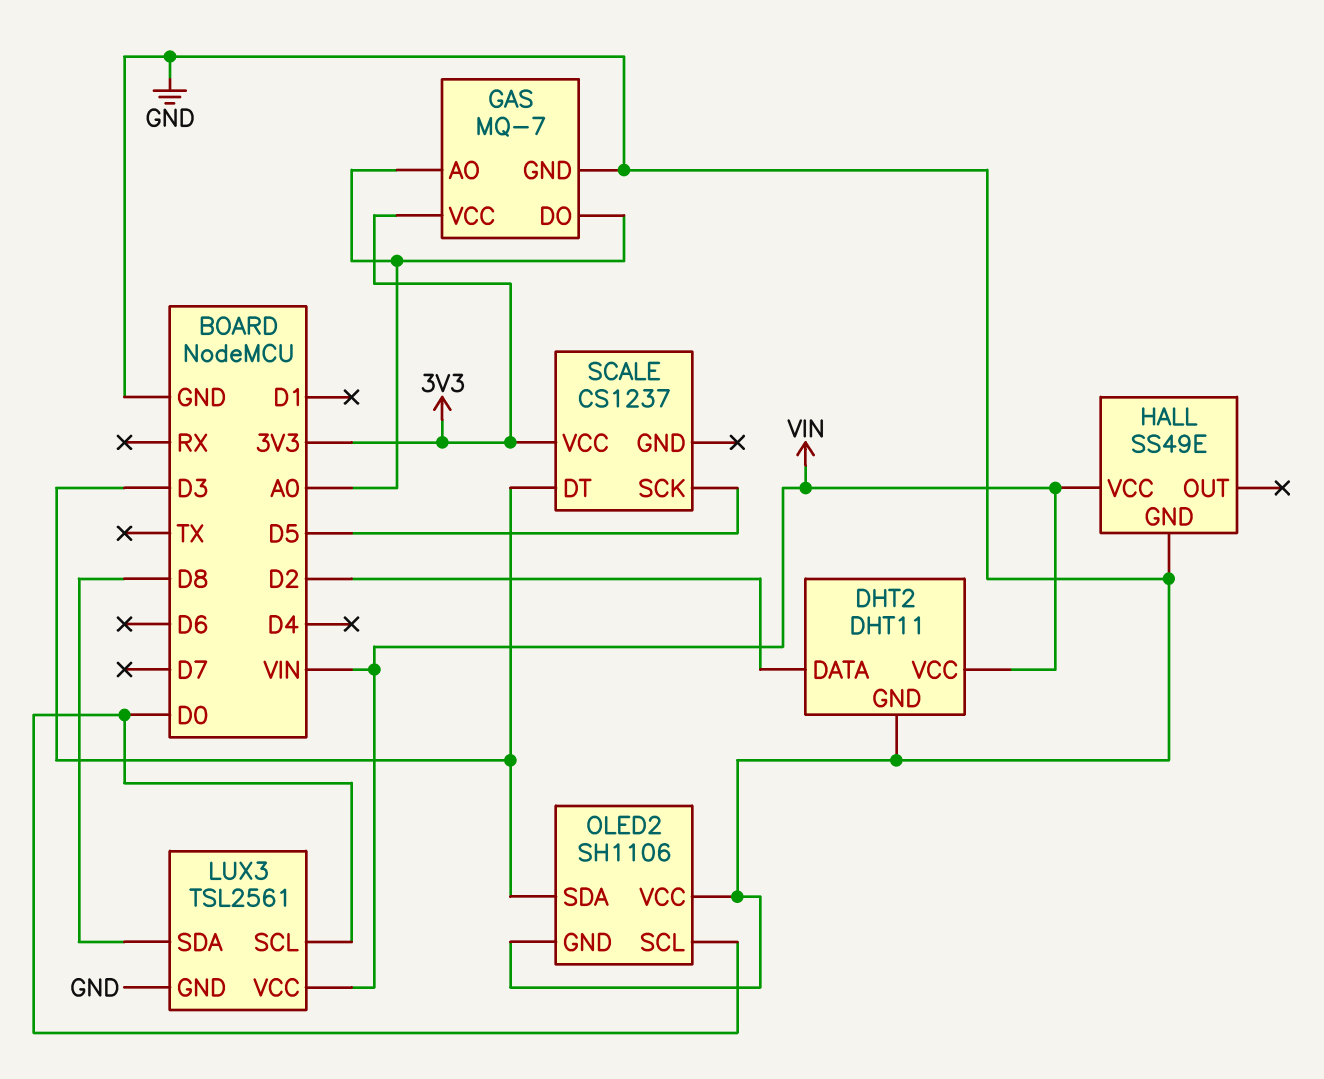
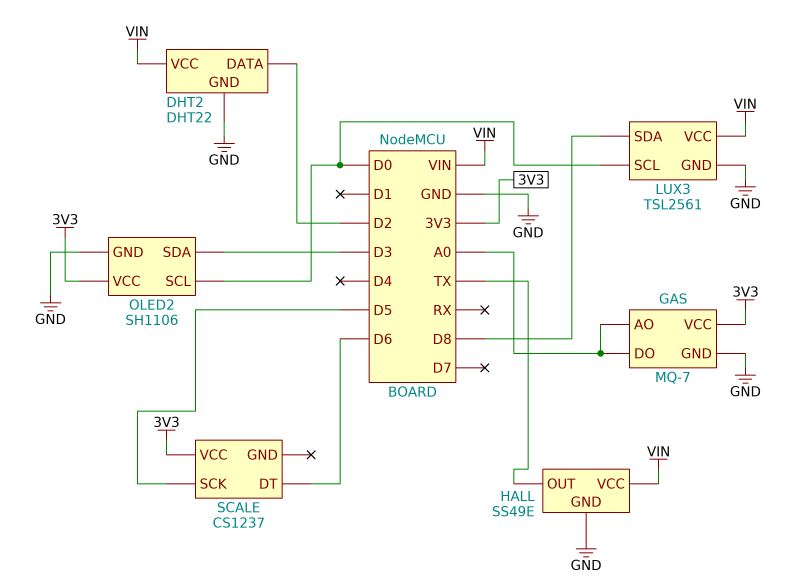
DHT2: DHT11 -> DHT22
HALL pin OUT: none -> TX
OLED2 pin VCC: GND -> 3V3
SCALE pin DT: D3 -> D6

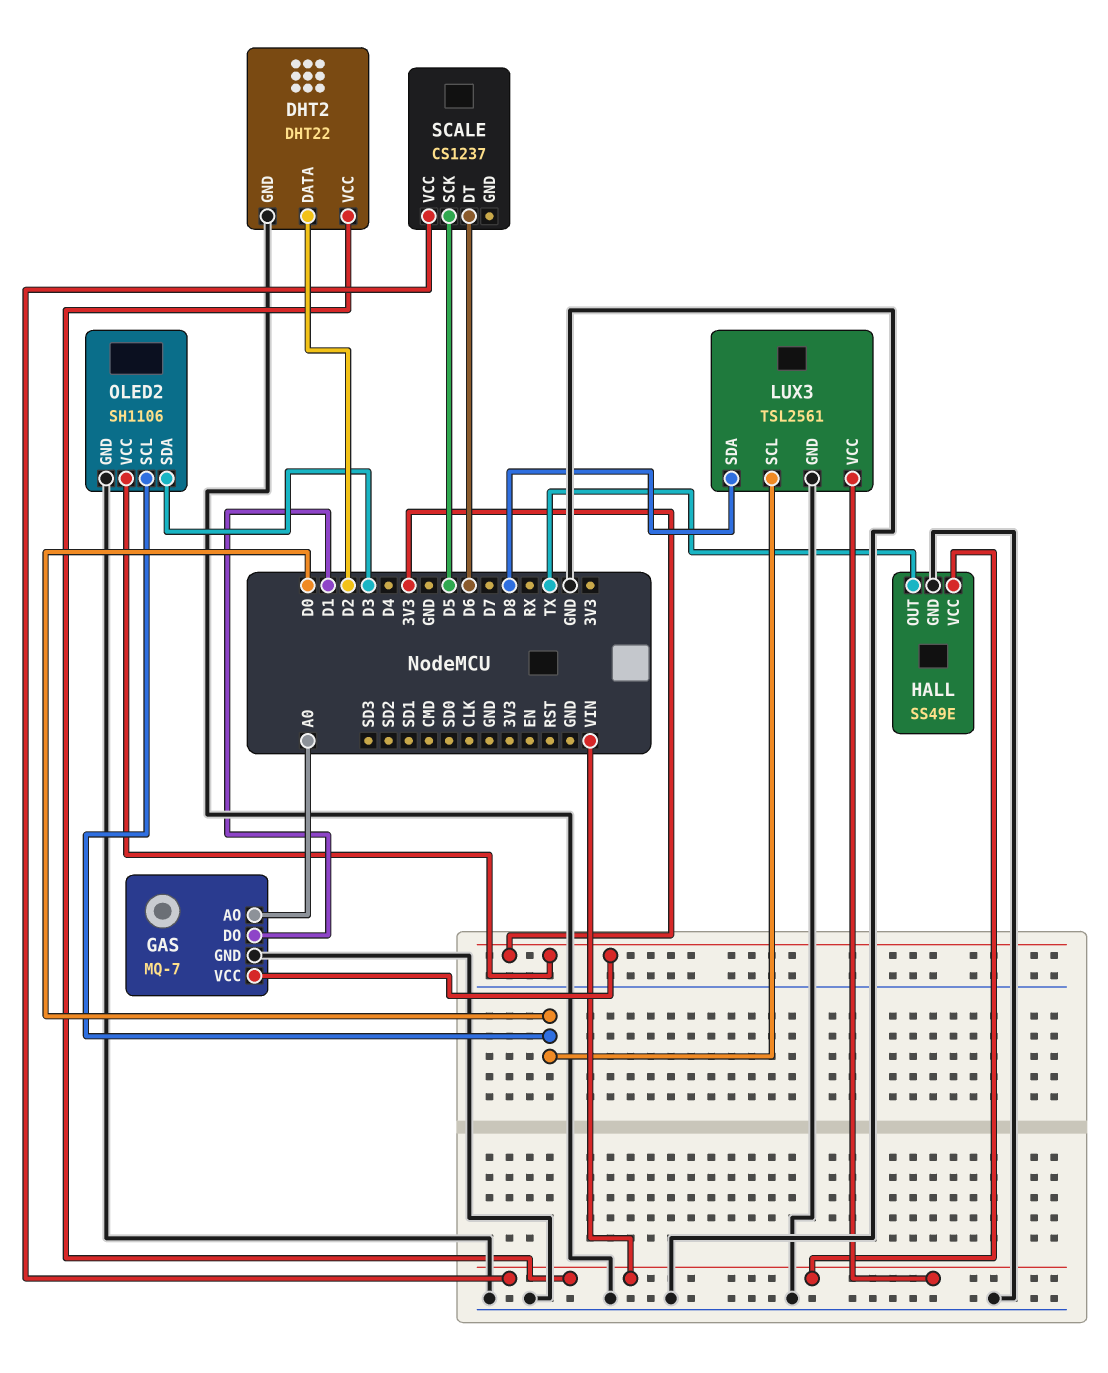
GAS pin DO: A0 -> D1
SCALE pin VCC: 3V3 -> VIN

